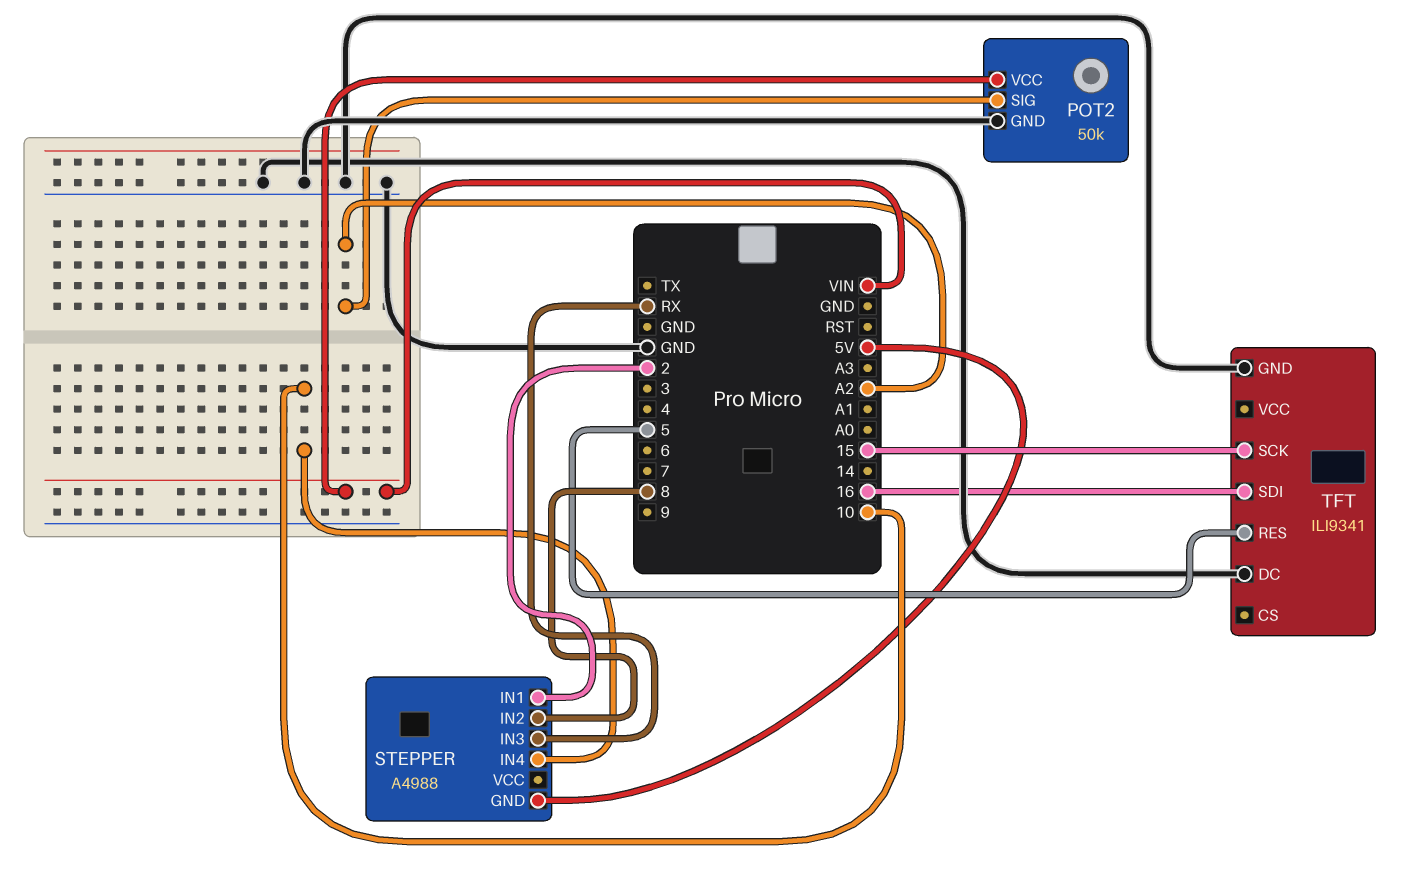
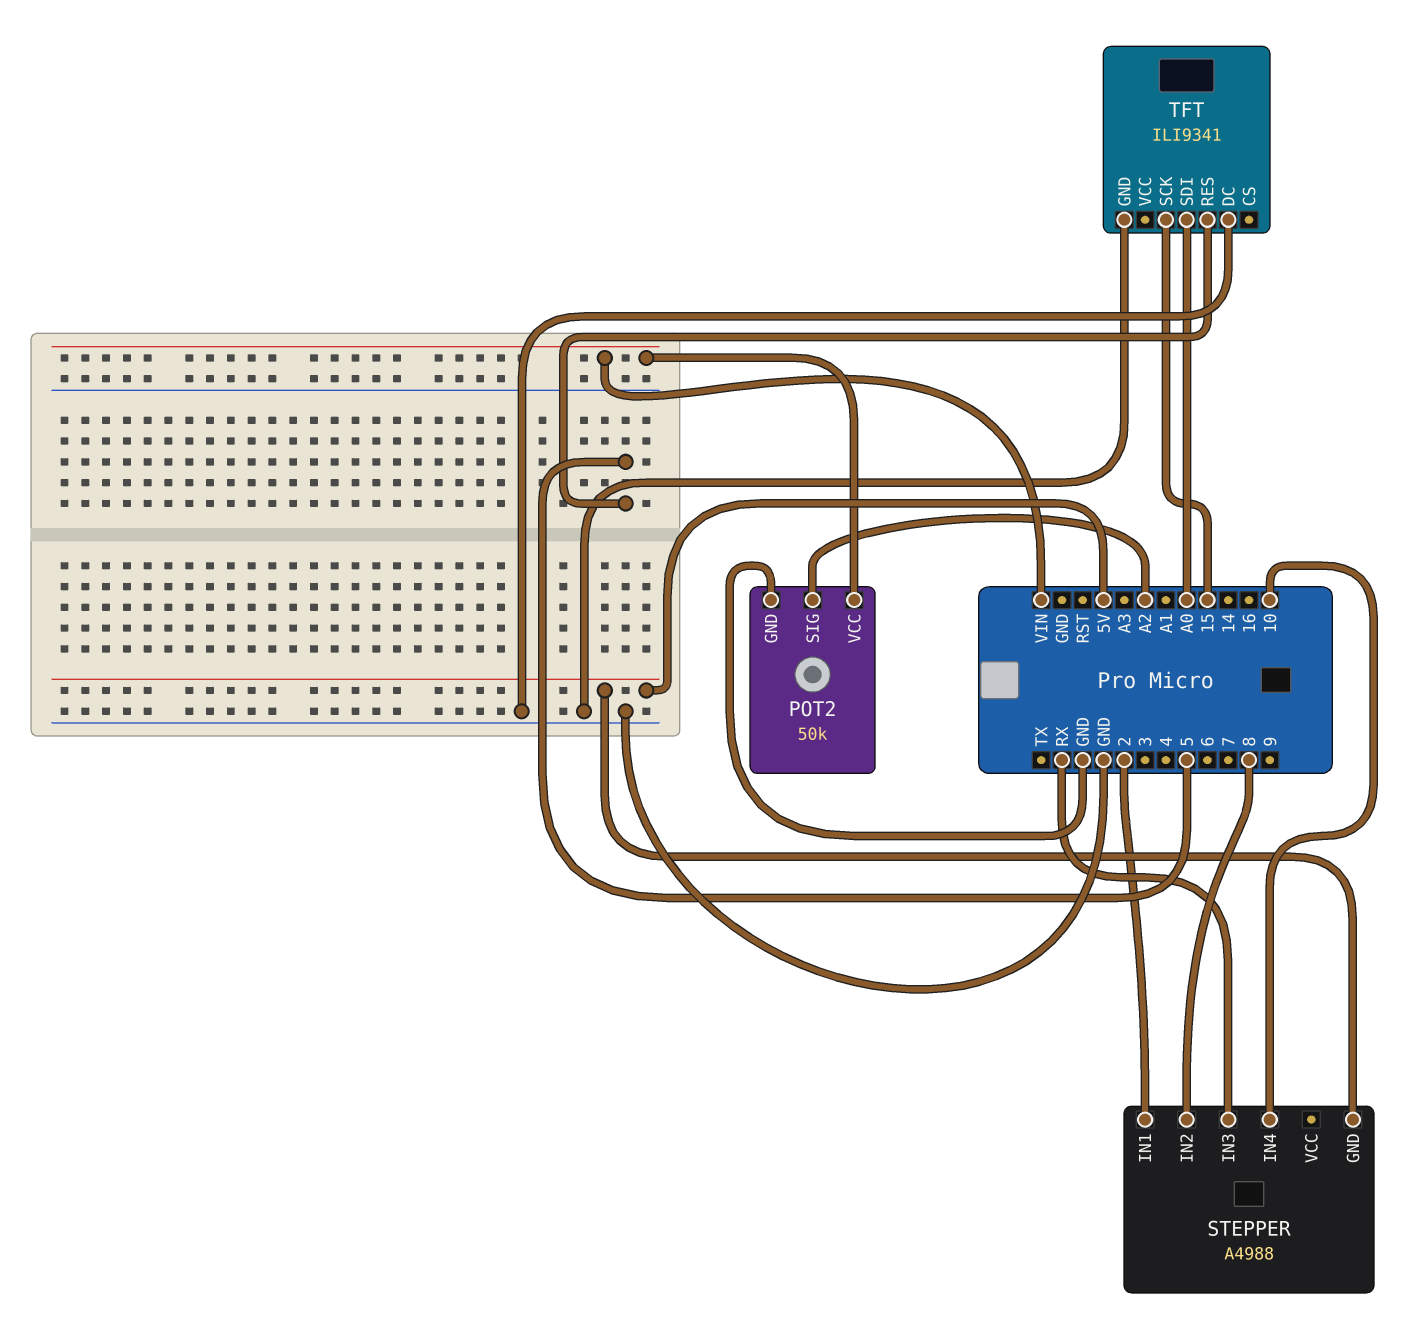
TFT pin SDI: 16 -> A0

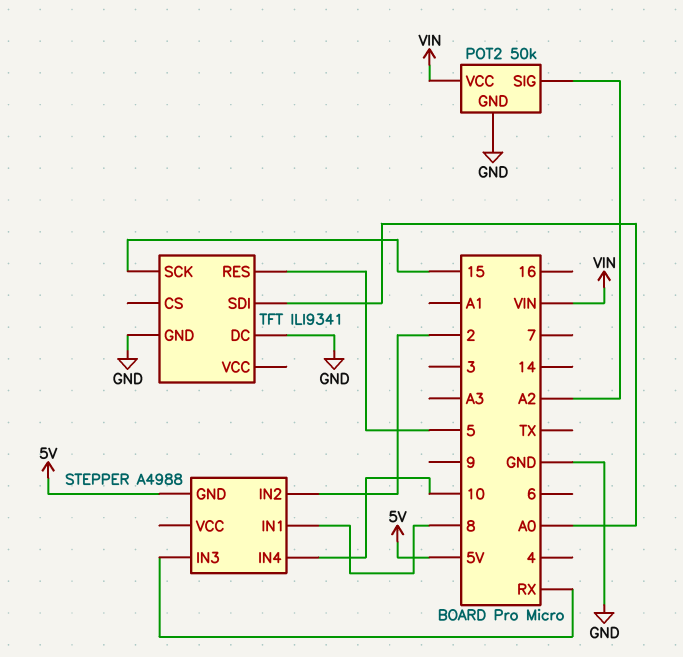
STEPPER pin IN1: 2 -> 8
STEPPER pin IN2: 8 -> 2

